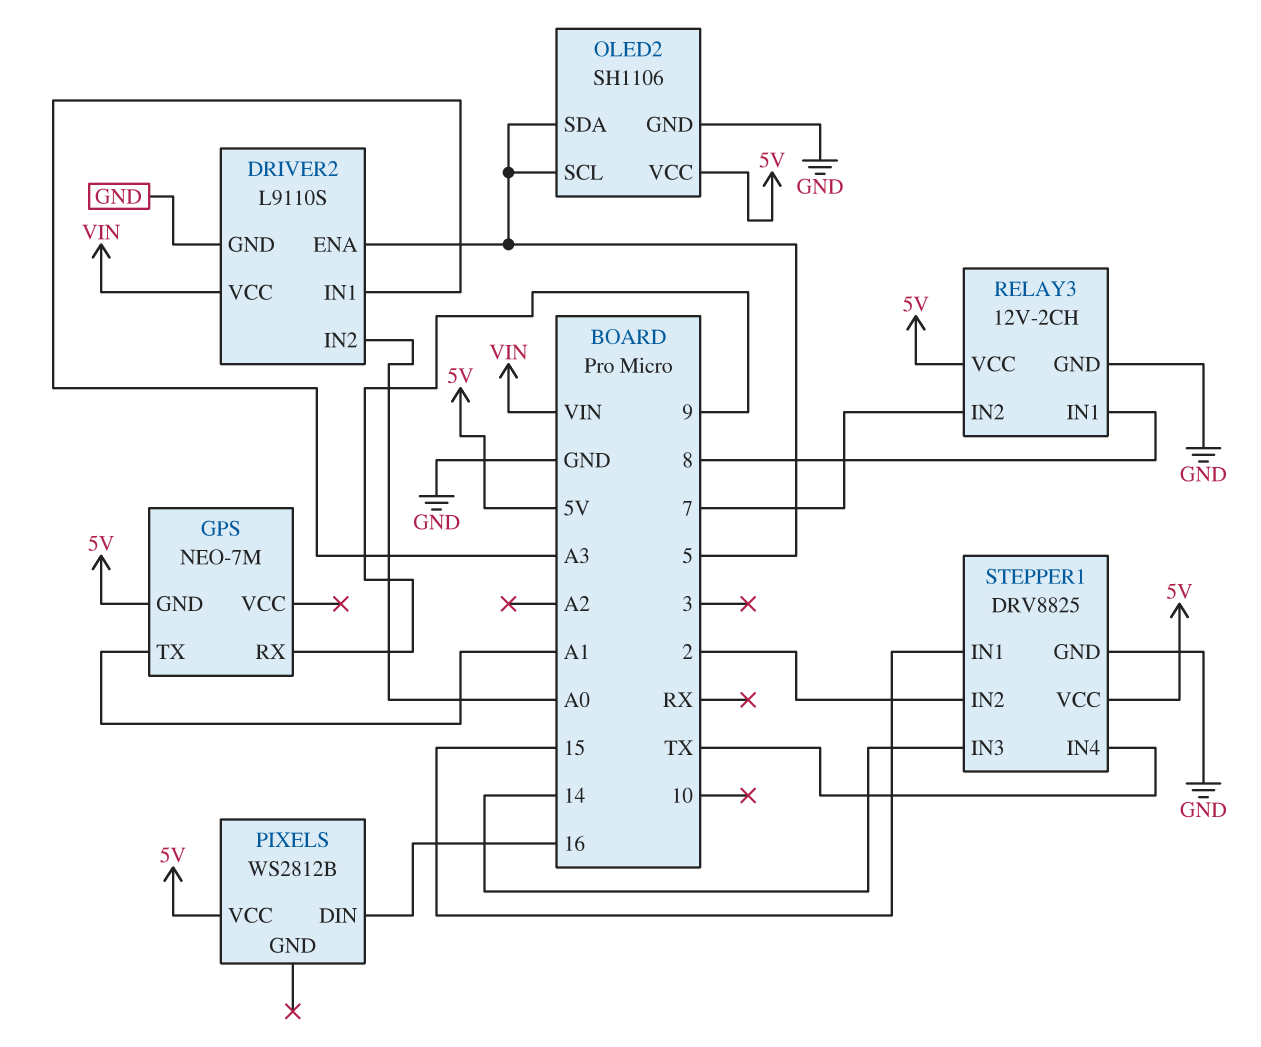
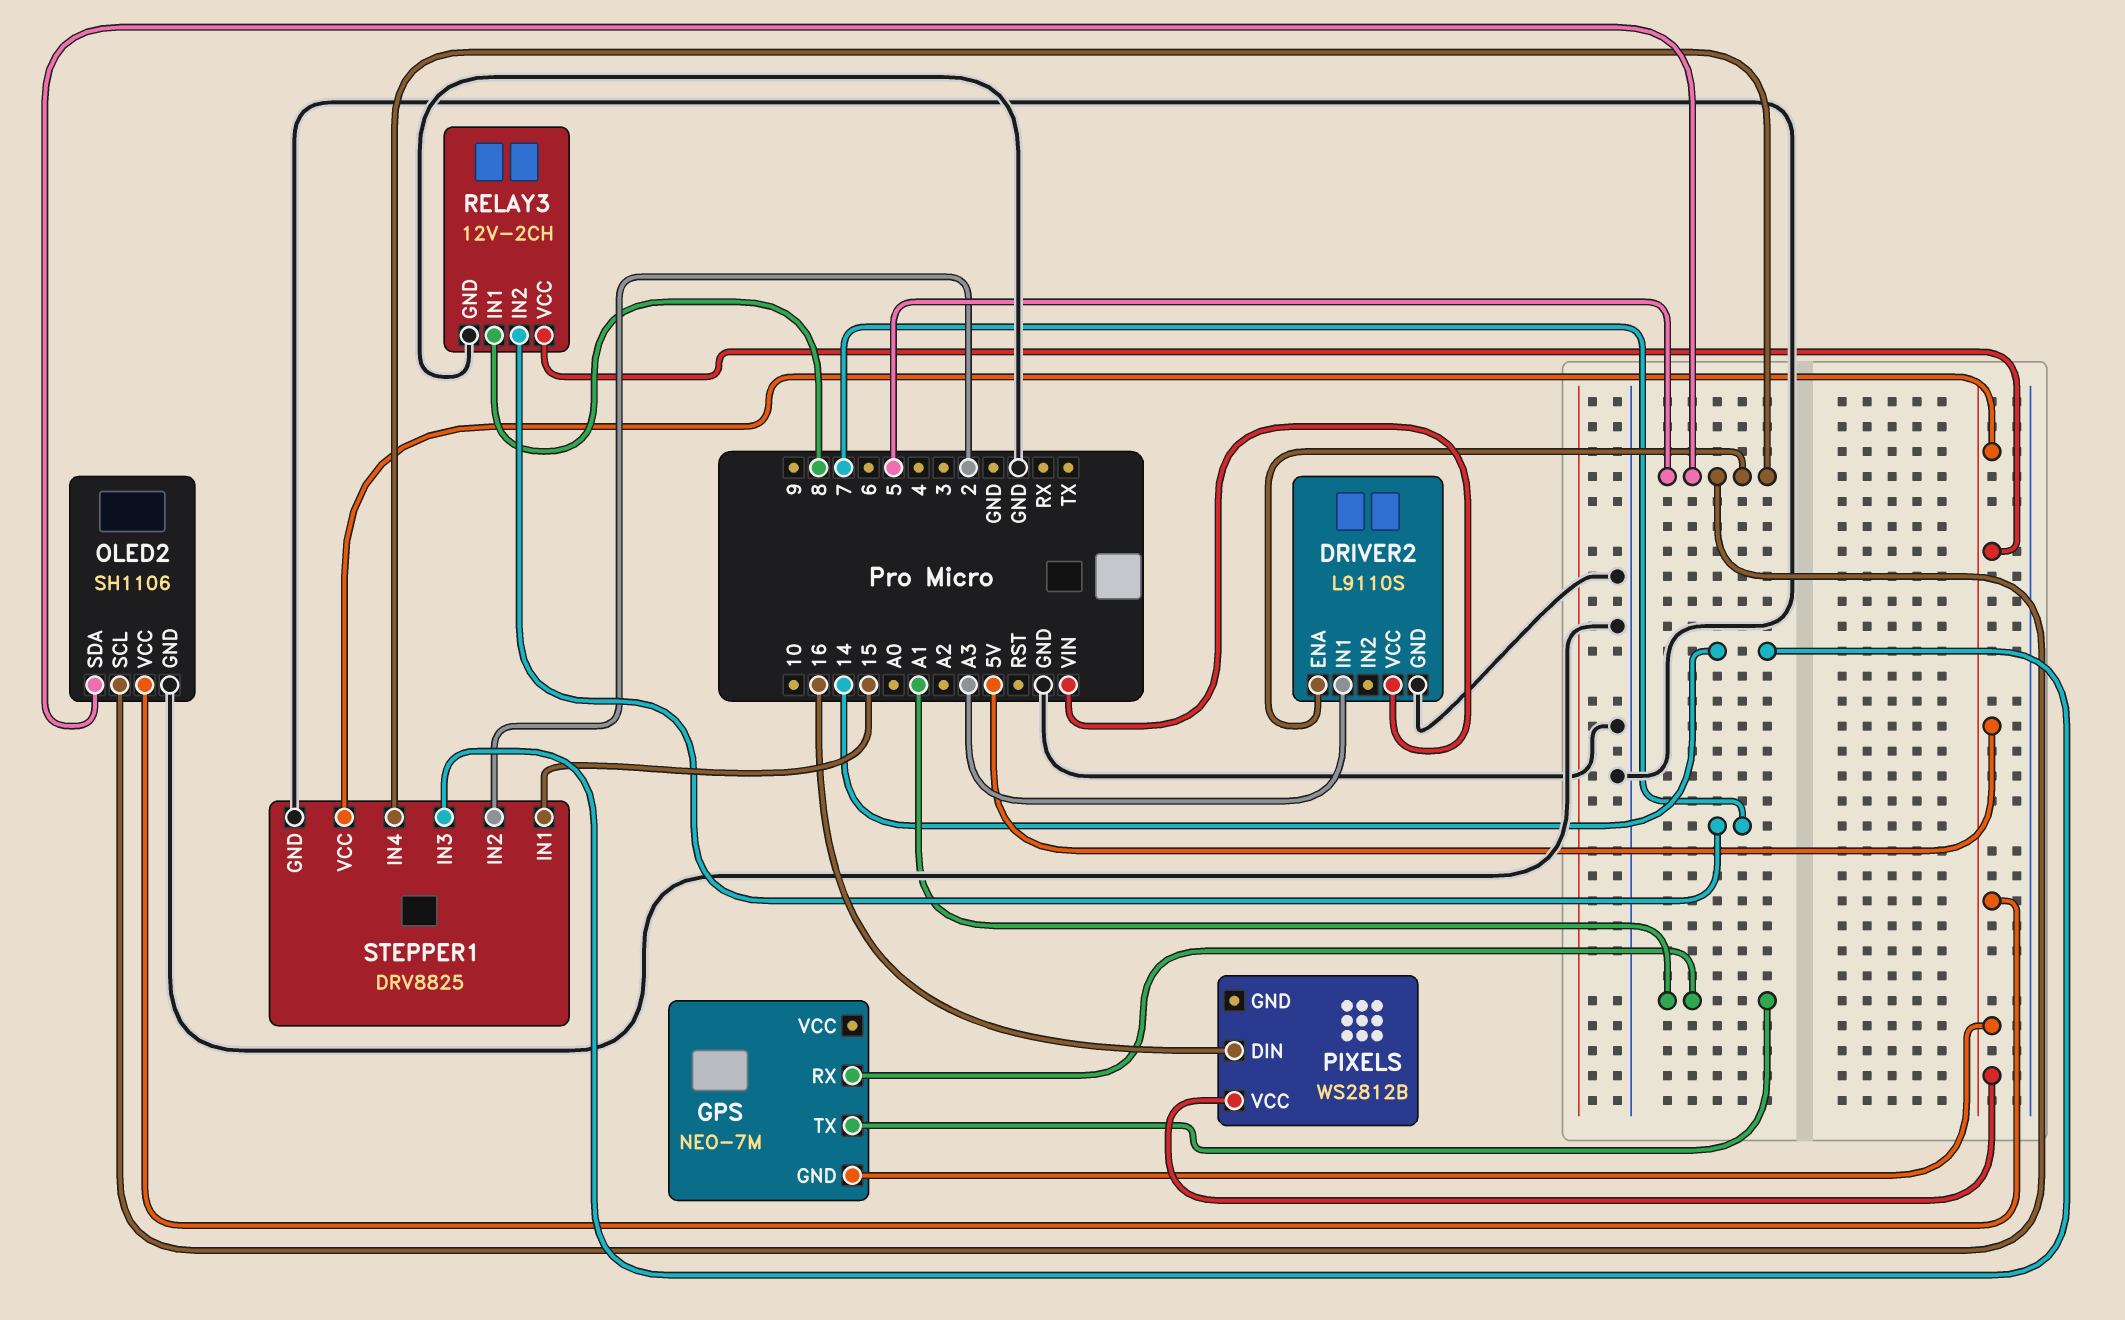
DRIVER2 pin IN2: A0 -> none
GPS pin RX: 9 -> A1
STEPPER1 pin IN4: TX -> 5

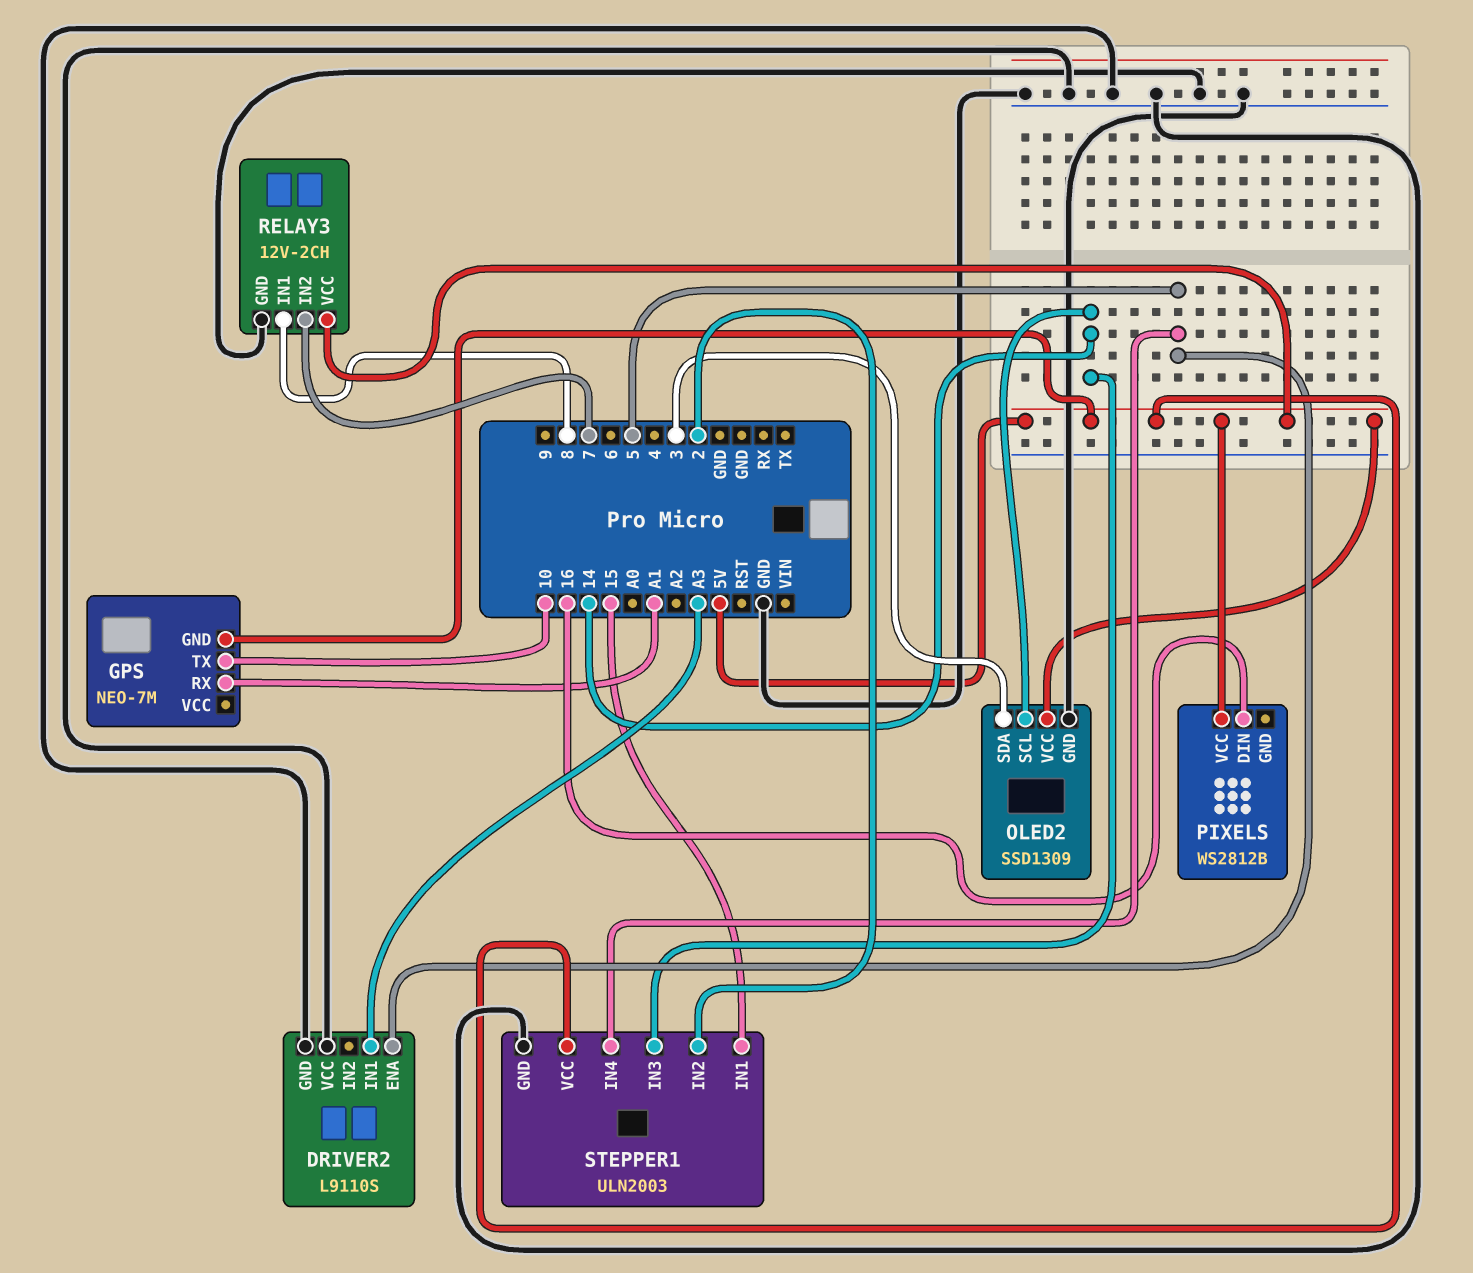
DRIVER2 pin VCC: VIN -> GND
GPS pin TX: A1 -> 10
OLED2: SH1106 -> SSD1309
OLED2 pin SCL: 5 -> 14
OLED2 pin SDA: 5 -> 3
STEPPER1: DRV8825 -> ULN2003

